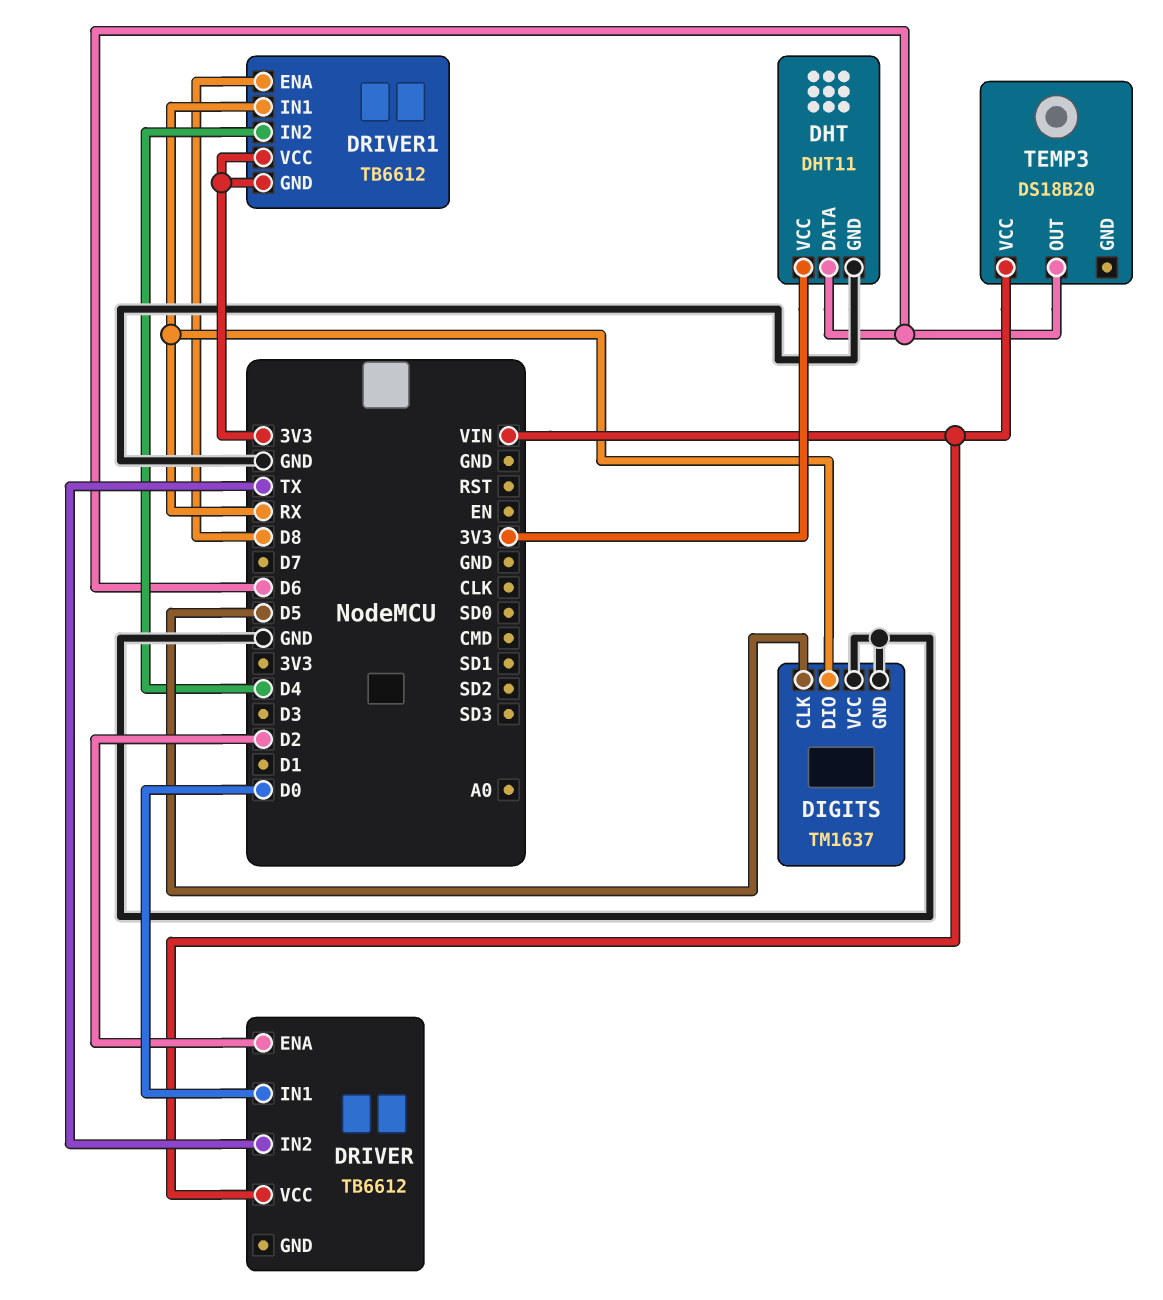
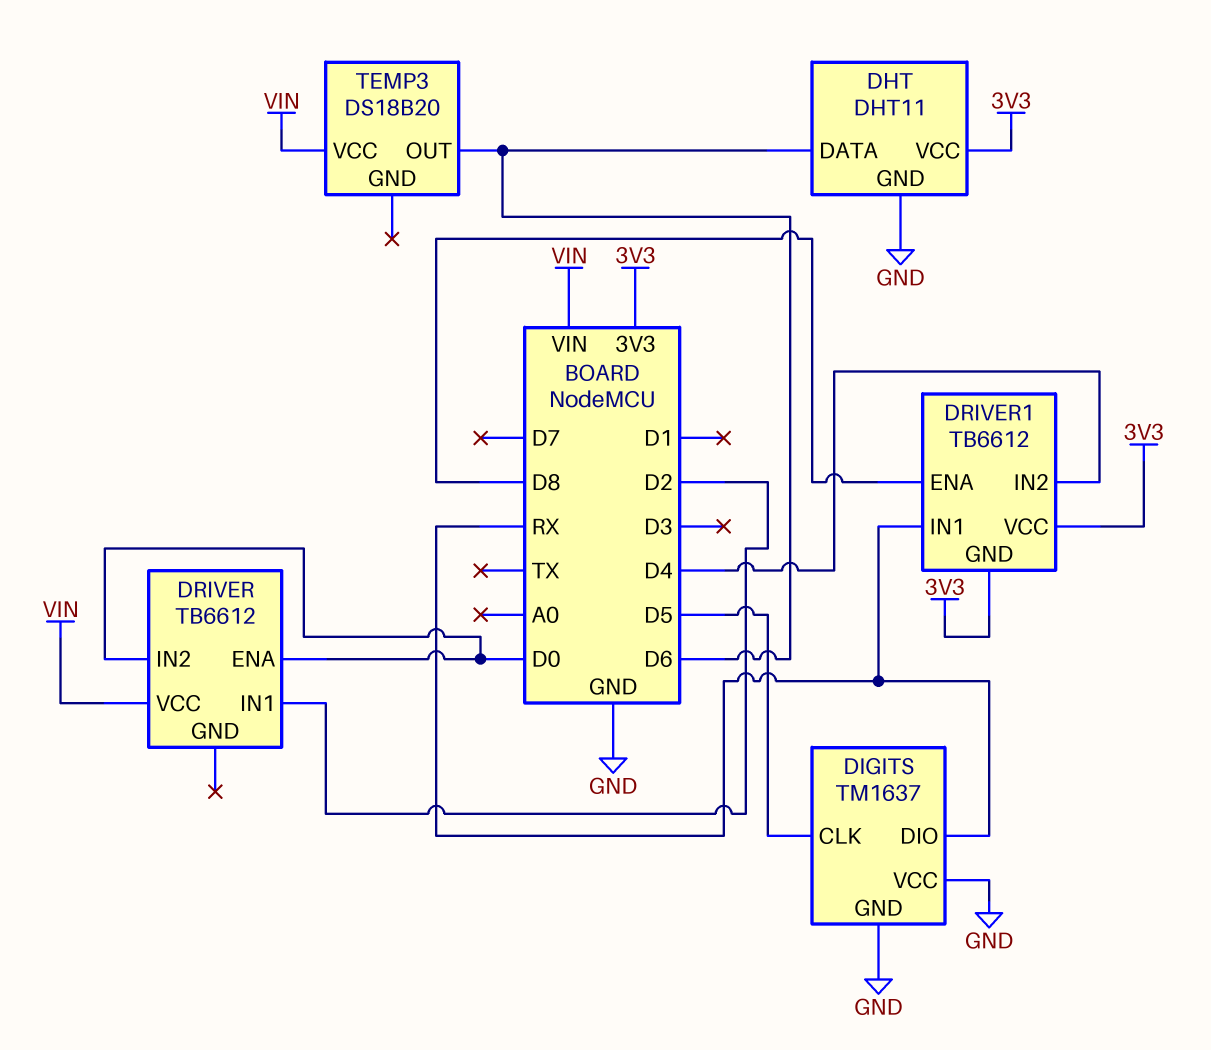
DRIVER pin ENA: D2 -> D0
DRIVER pin IN1: D0 -> D2
DRIVER pin IN2: TX -> D0

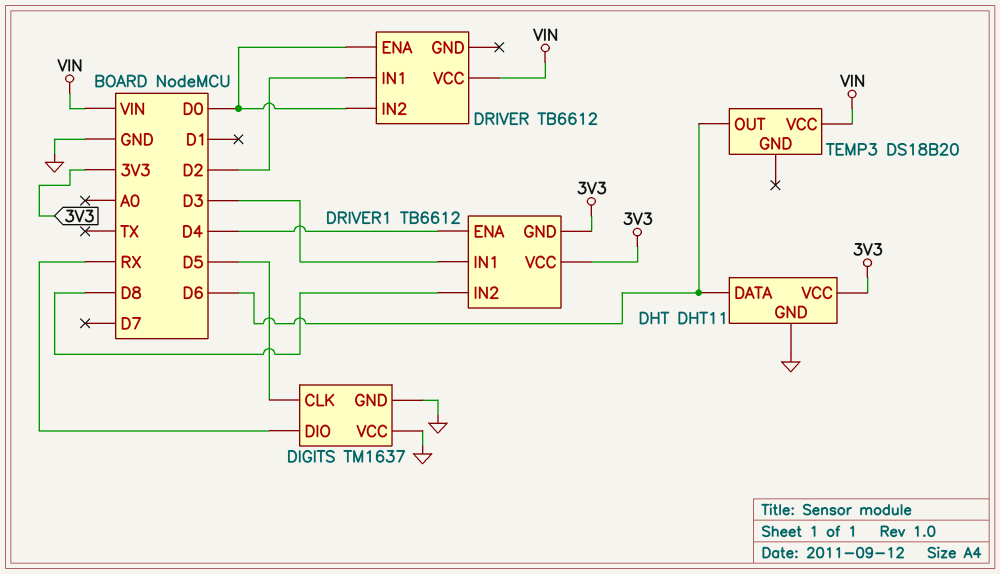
DRIVER1 pin ENA: D8 -> D4
DRIVER1 pin IN1: RX -> D3
DRIVER1 pin IN2: D4 -> D8

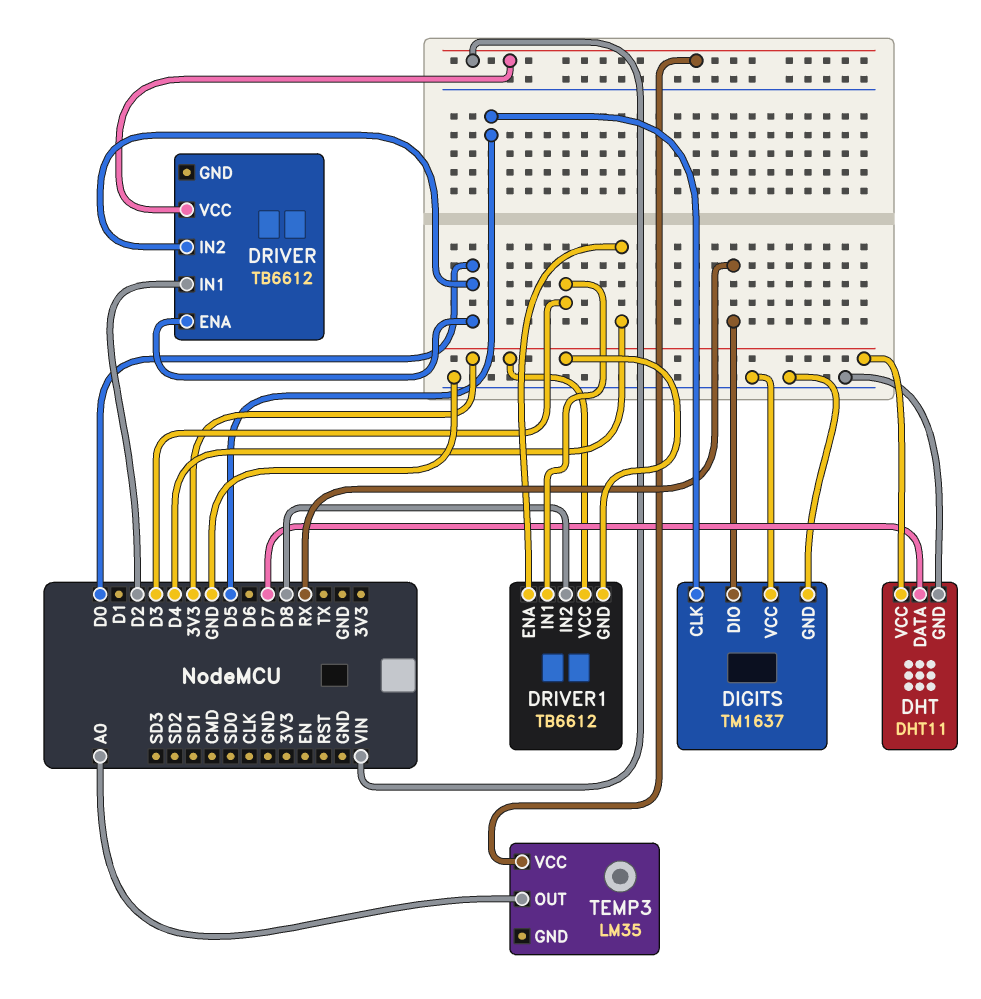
DHT pin DATA: D6 -> D7
TEMP3: DS18B20 -> LM35
TEMP3 pin OUT: D6 -> A0

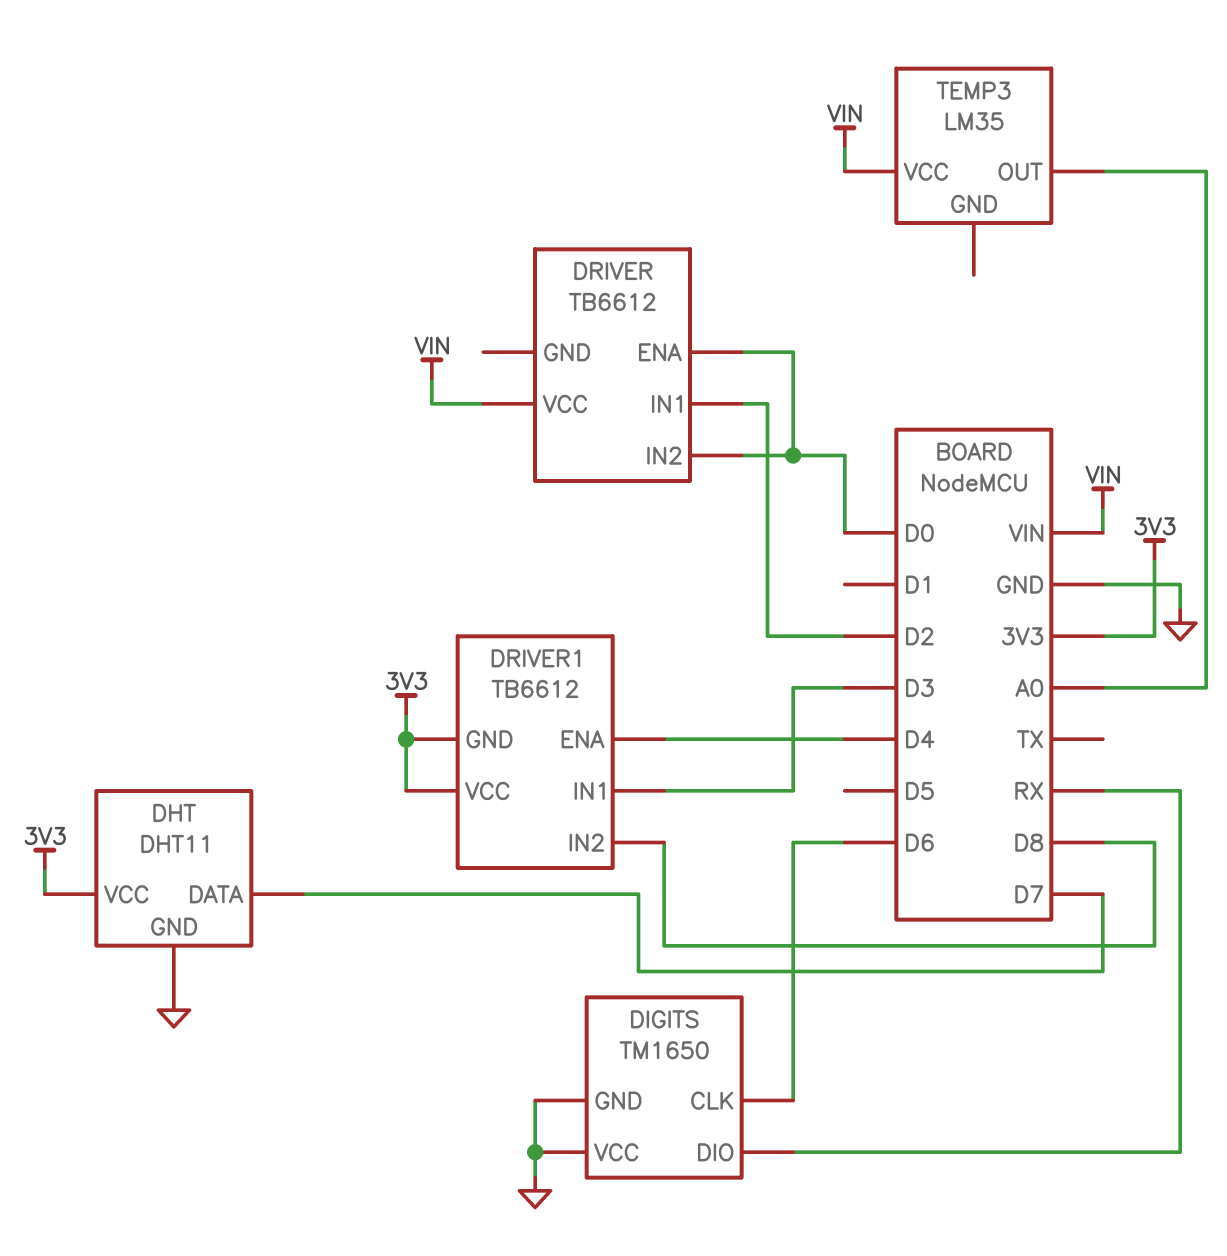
DIGITS: TM1637 -> TM1650
DIGITS pin CLK: D5 -> D6

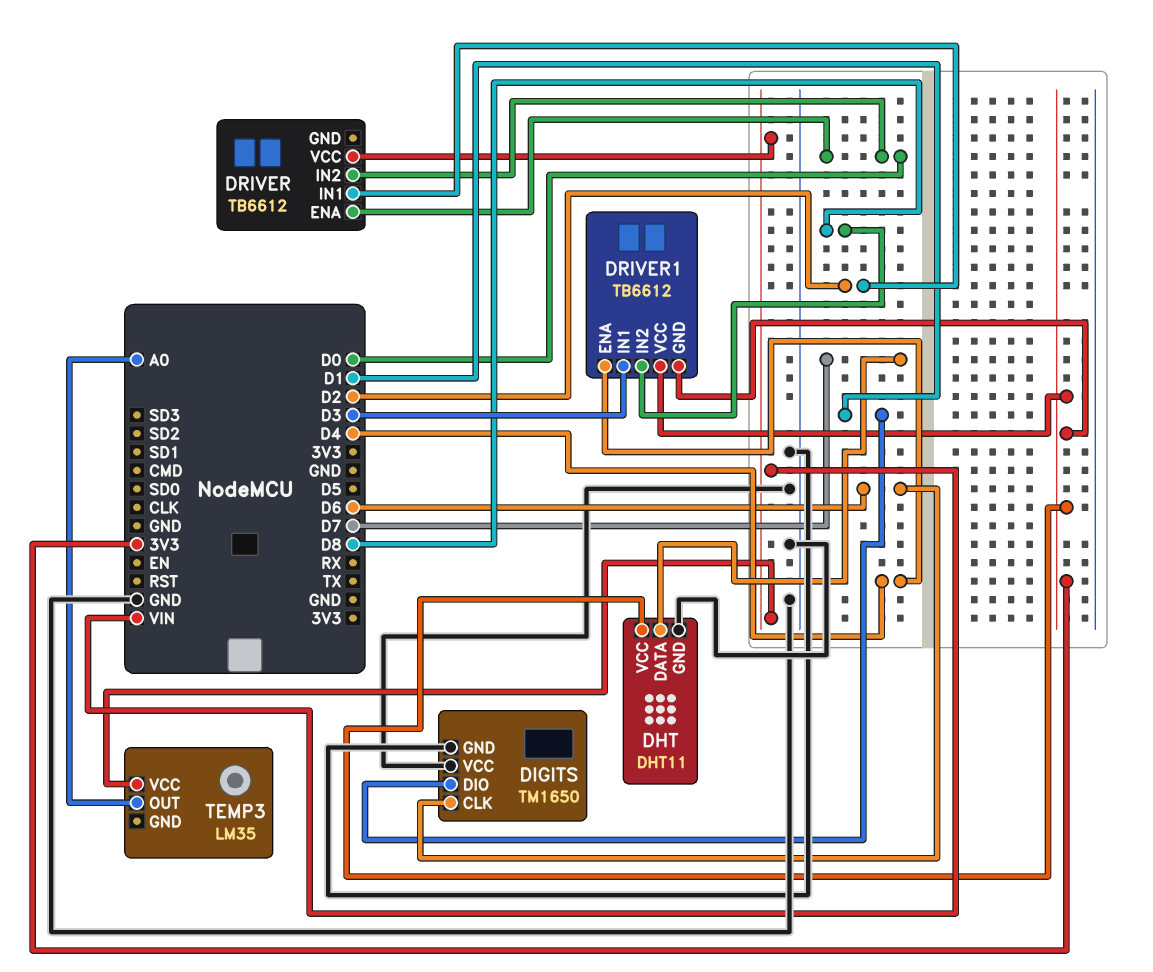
DIGITS pin DIO: RX -> D1

